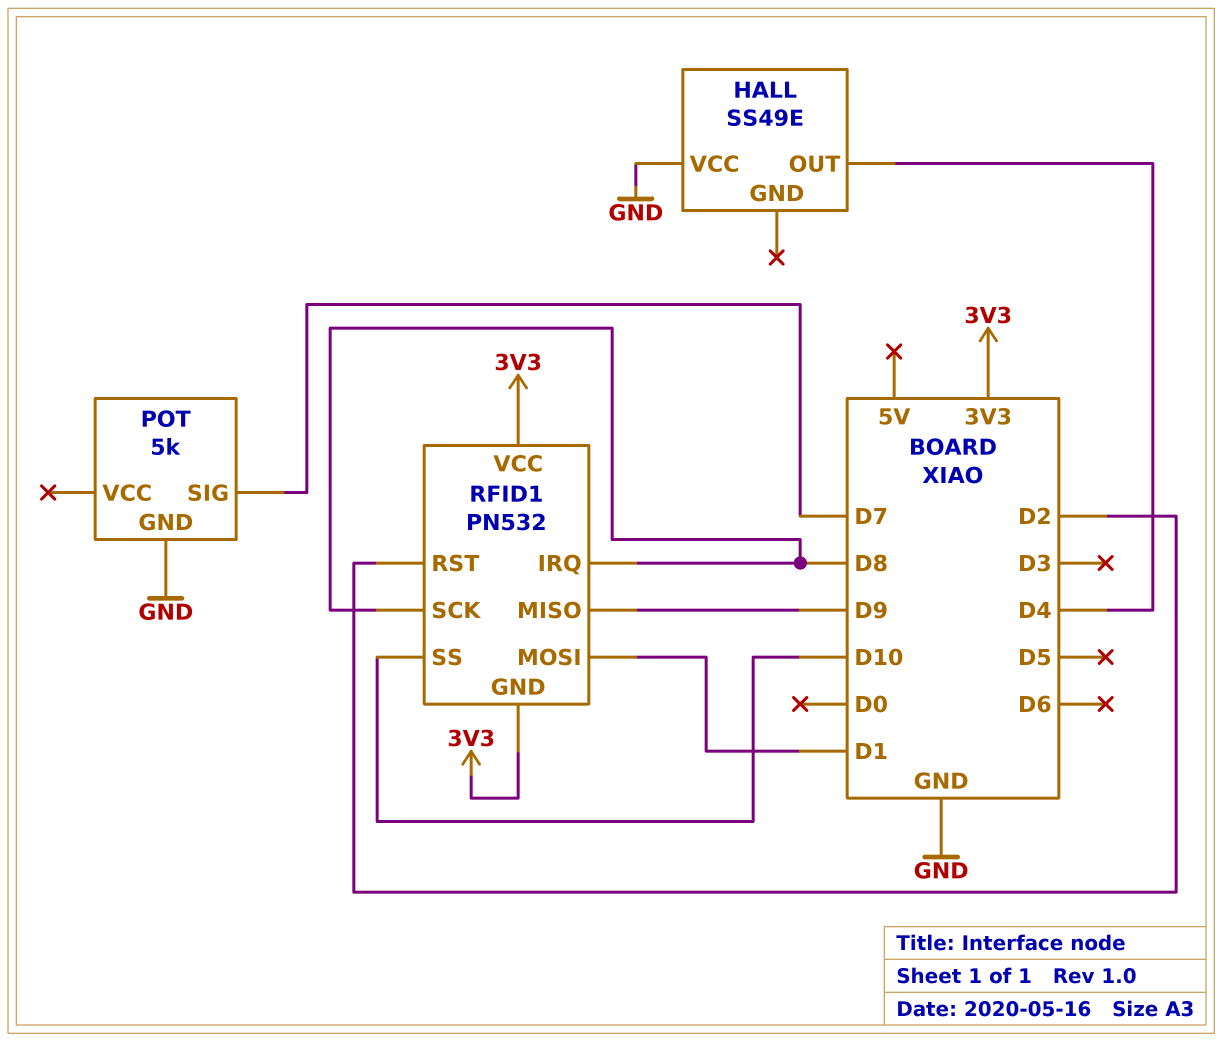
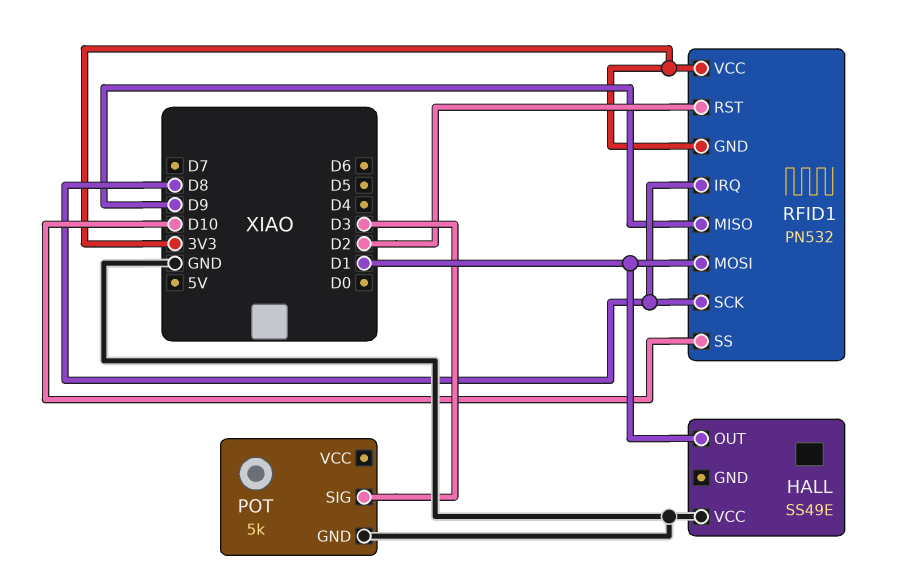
HALL pin OUT: D4 -> D1
POT pin SIG: D7 -> D3

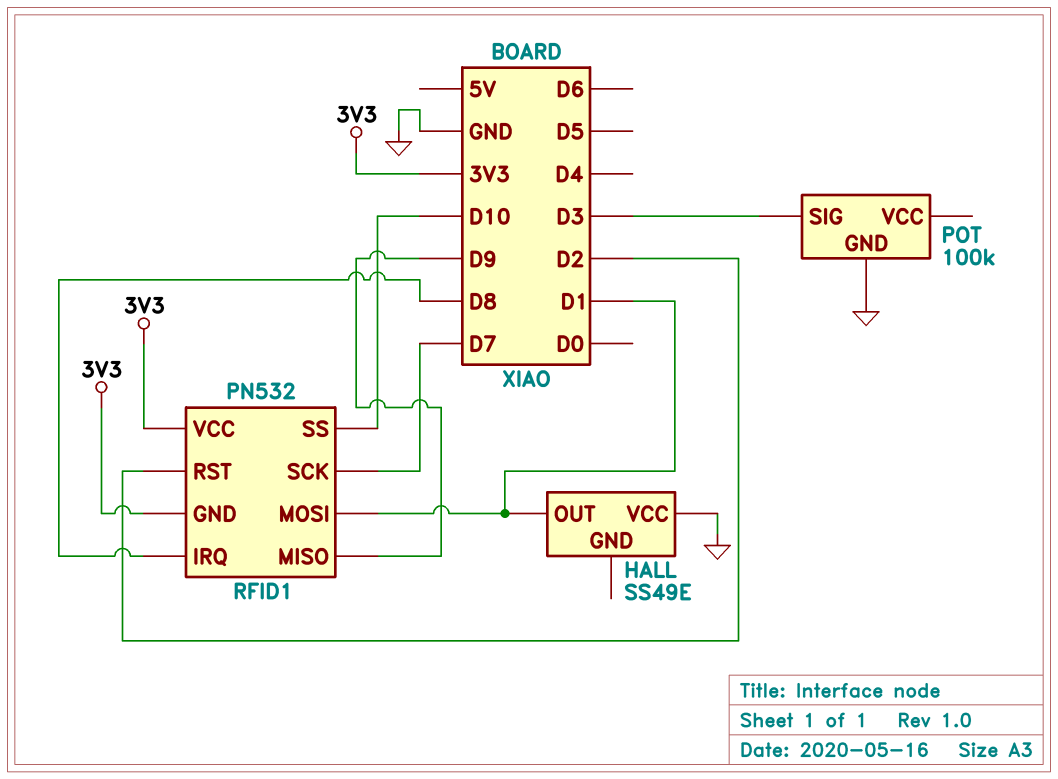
POT: 5k -> 100k
RFID1 pin SCK: D8 -> D7

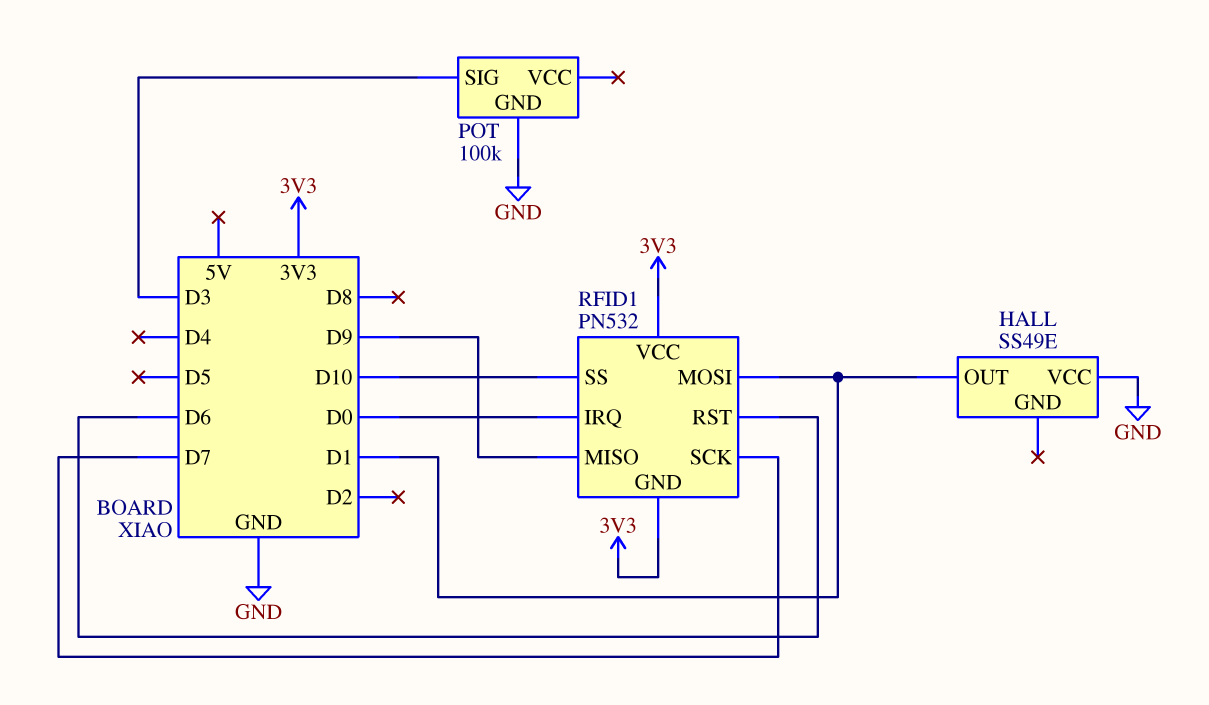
RFID1 pin IRQ: D8 -> D0
RFID1 pin RST: D2 -> D6

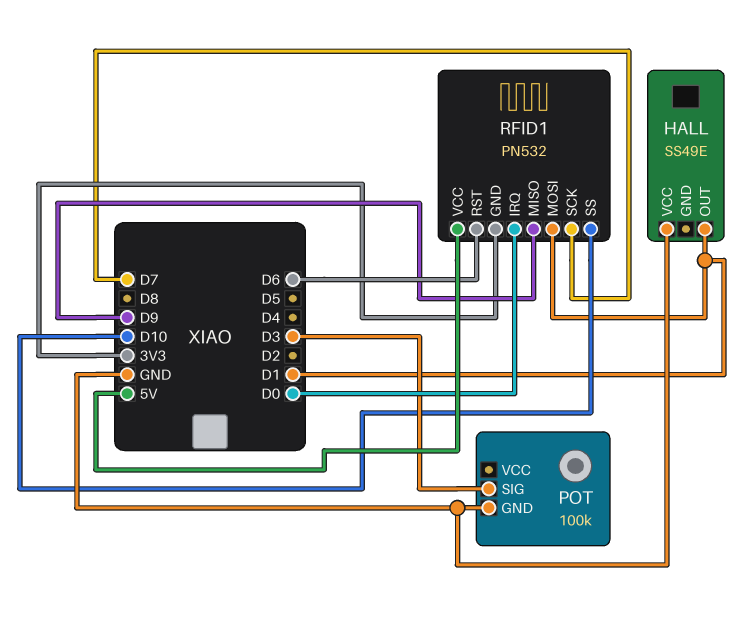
RFID1 pin VCC: 3V3 -> 5V

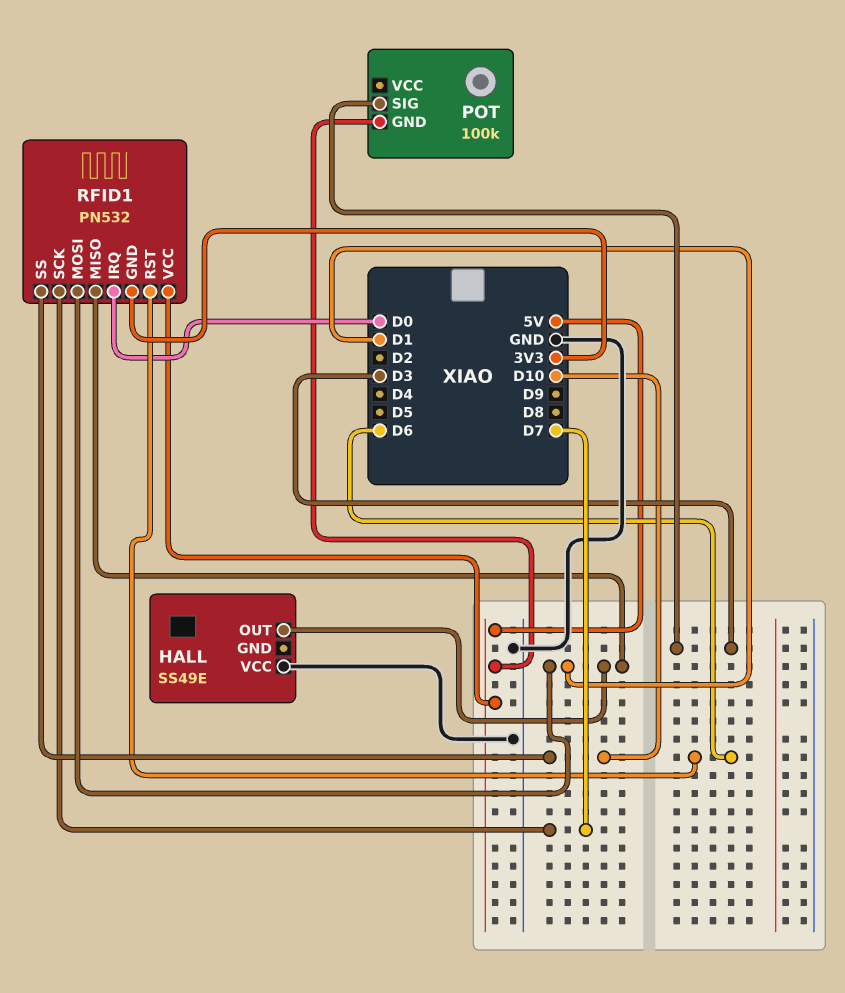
POT pin GND: GND -> 5V
RFID1 pin MISO: D9 -> D1

